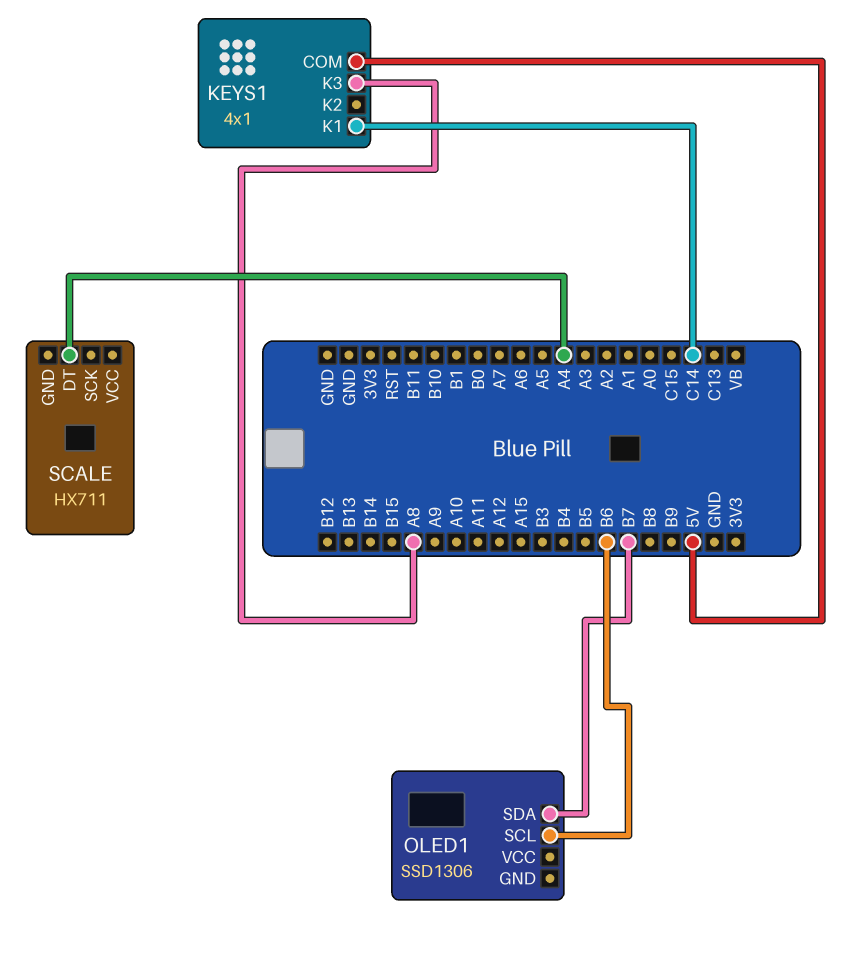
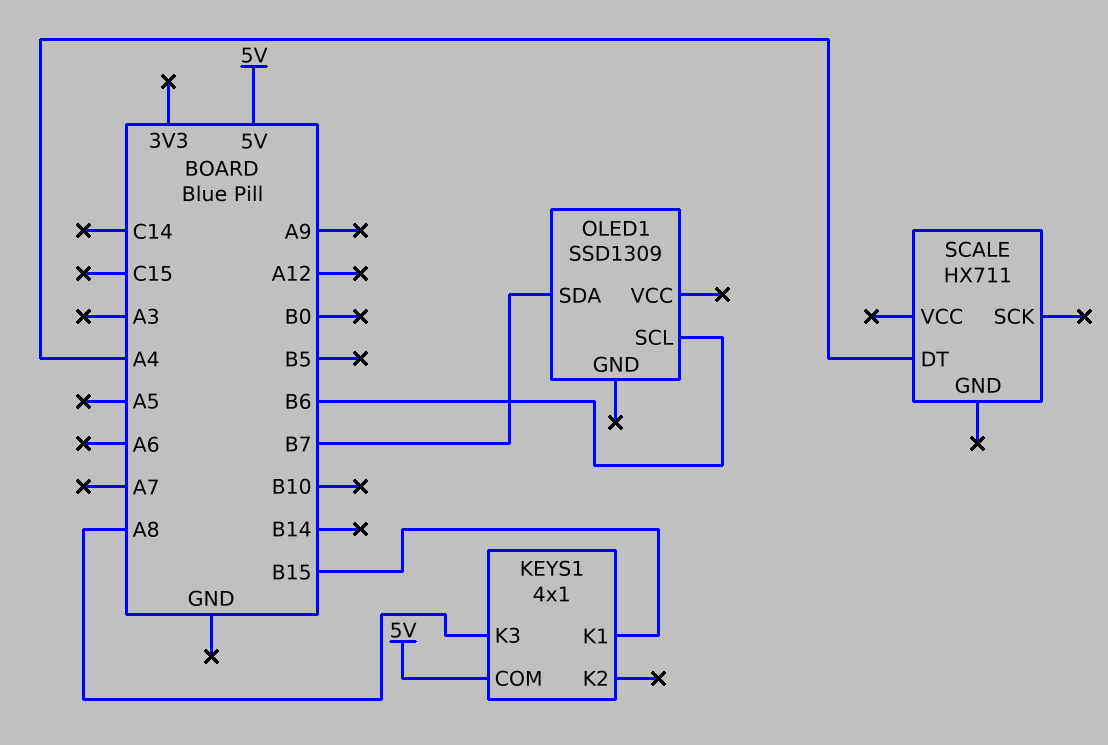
KEYS1 pin K1: C14 -> B15
OLED1: SSD1306 -> SSD1309

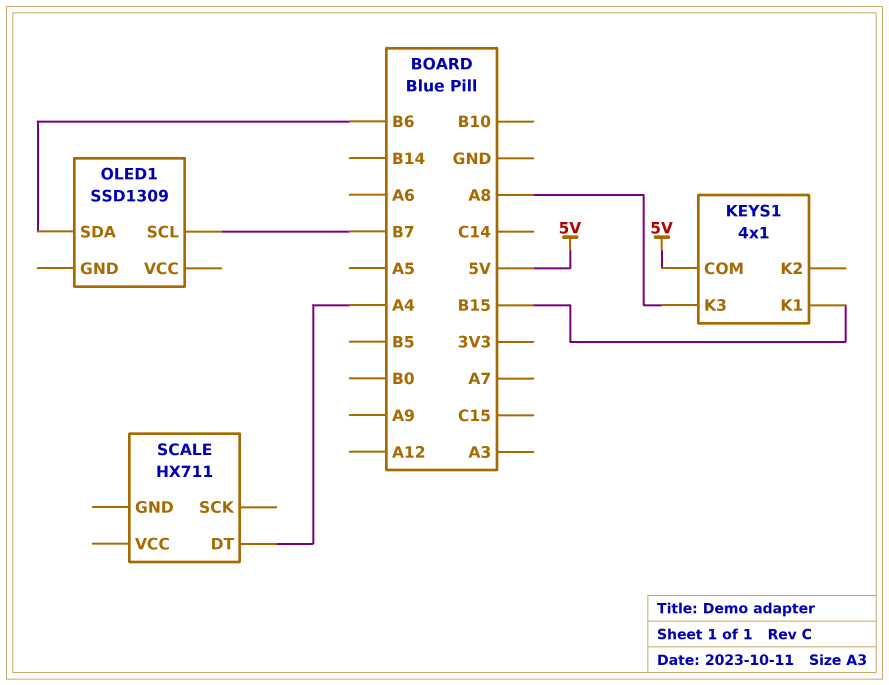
OLED1 pin SCL: B6 -> B7
OLED1 pin SDA: B7 -> B6

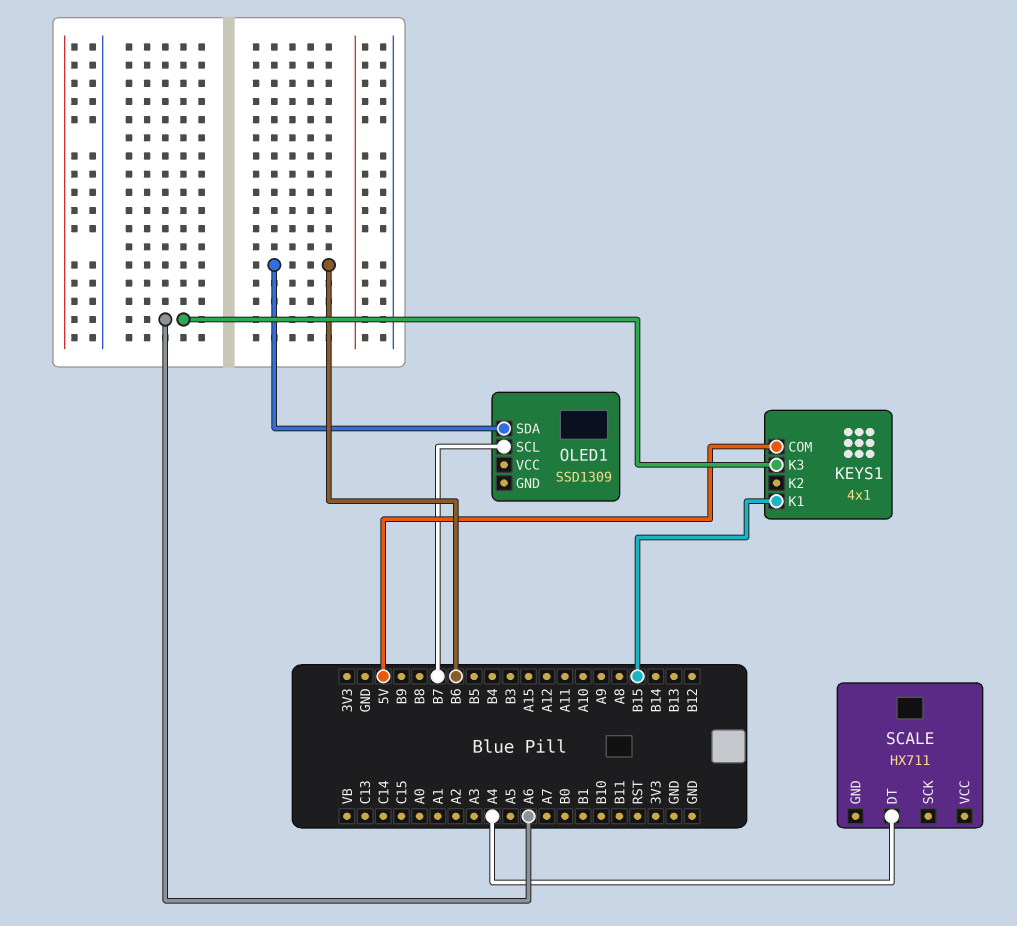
KEYS1 pin K3: A8 -> A6

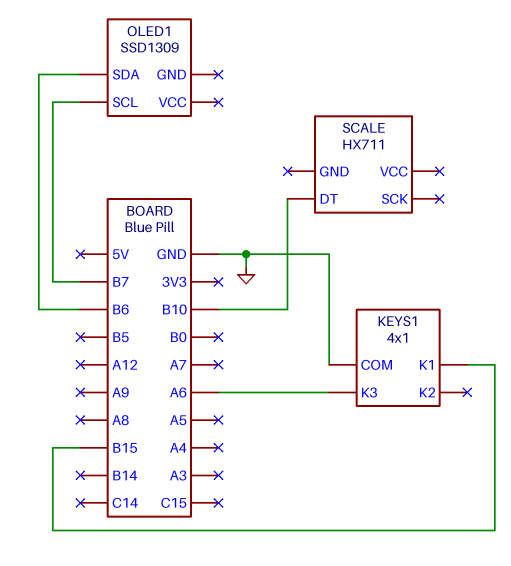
KEYS1 pin COM: 5V -> GND
SCALE pin DT: A4 -> B10

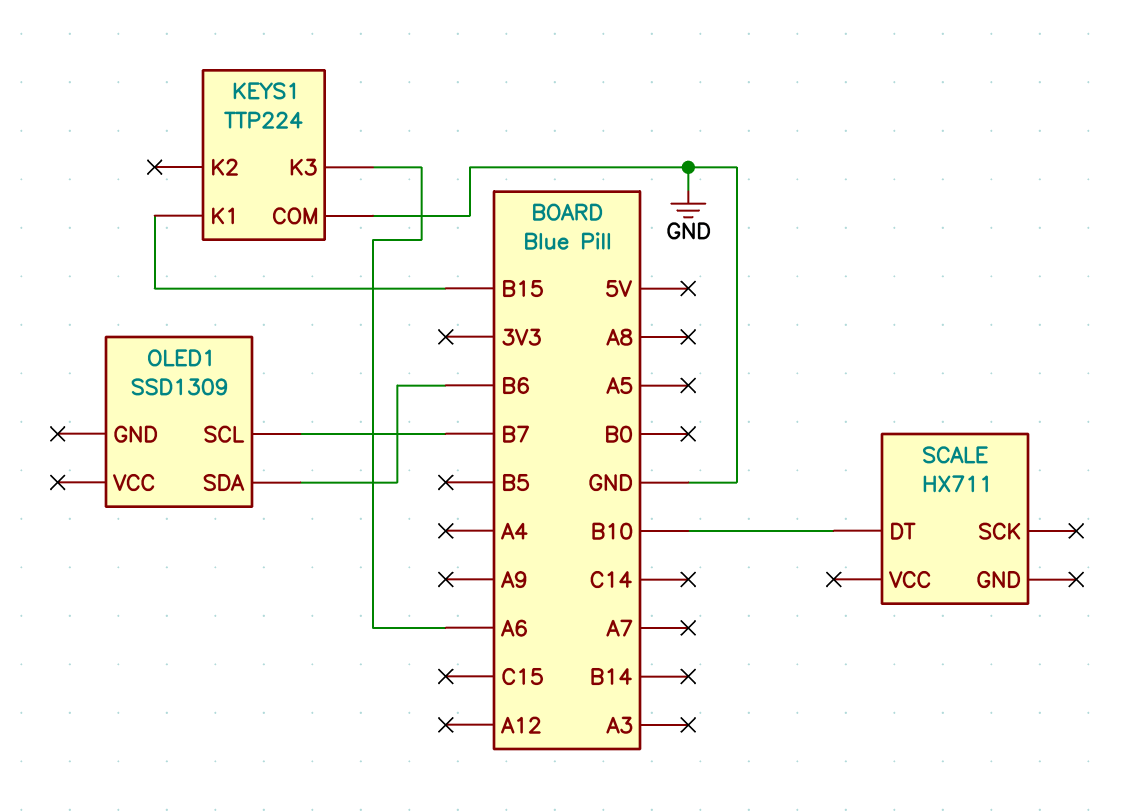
KEYS1: 4x1 -> TTP224

